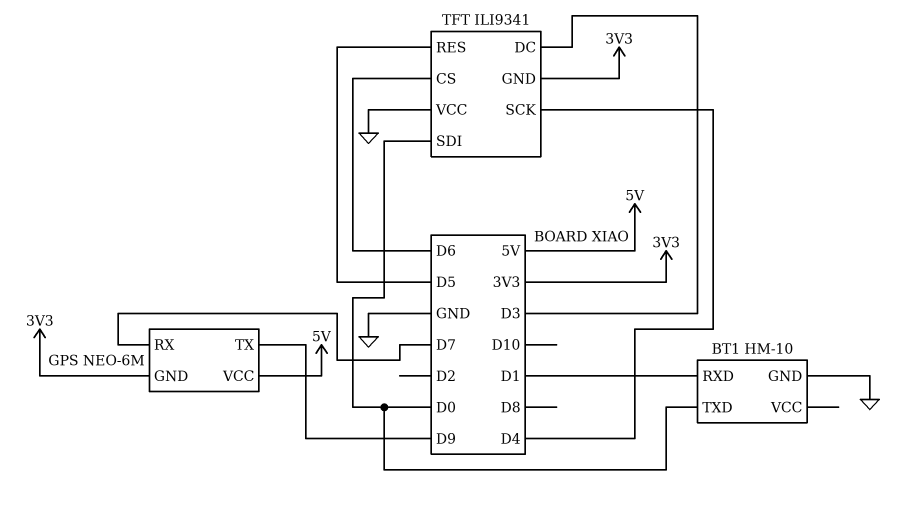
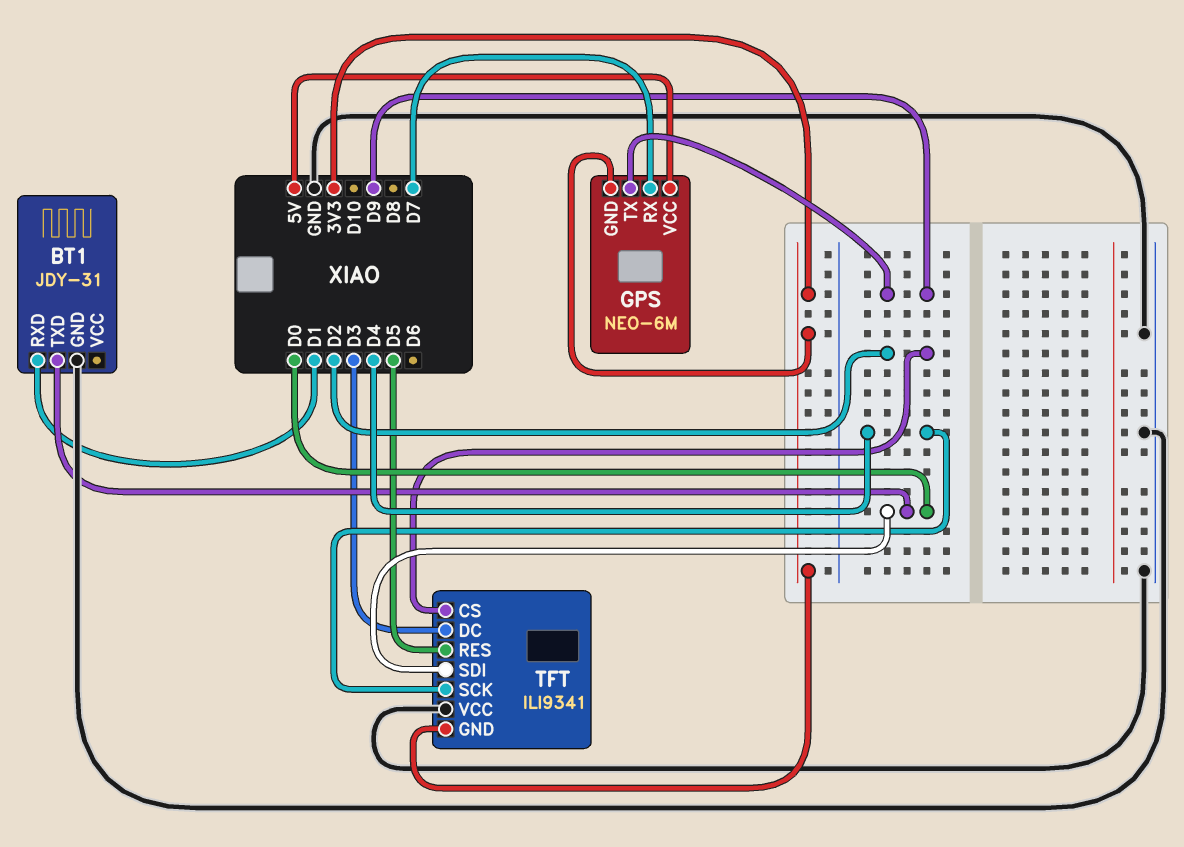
BT1: HM-10 -> JDY-31
TFT pin CS: D6 -> D2

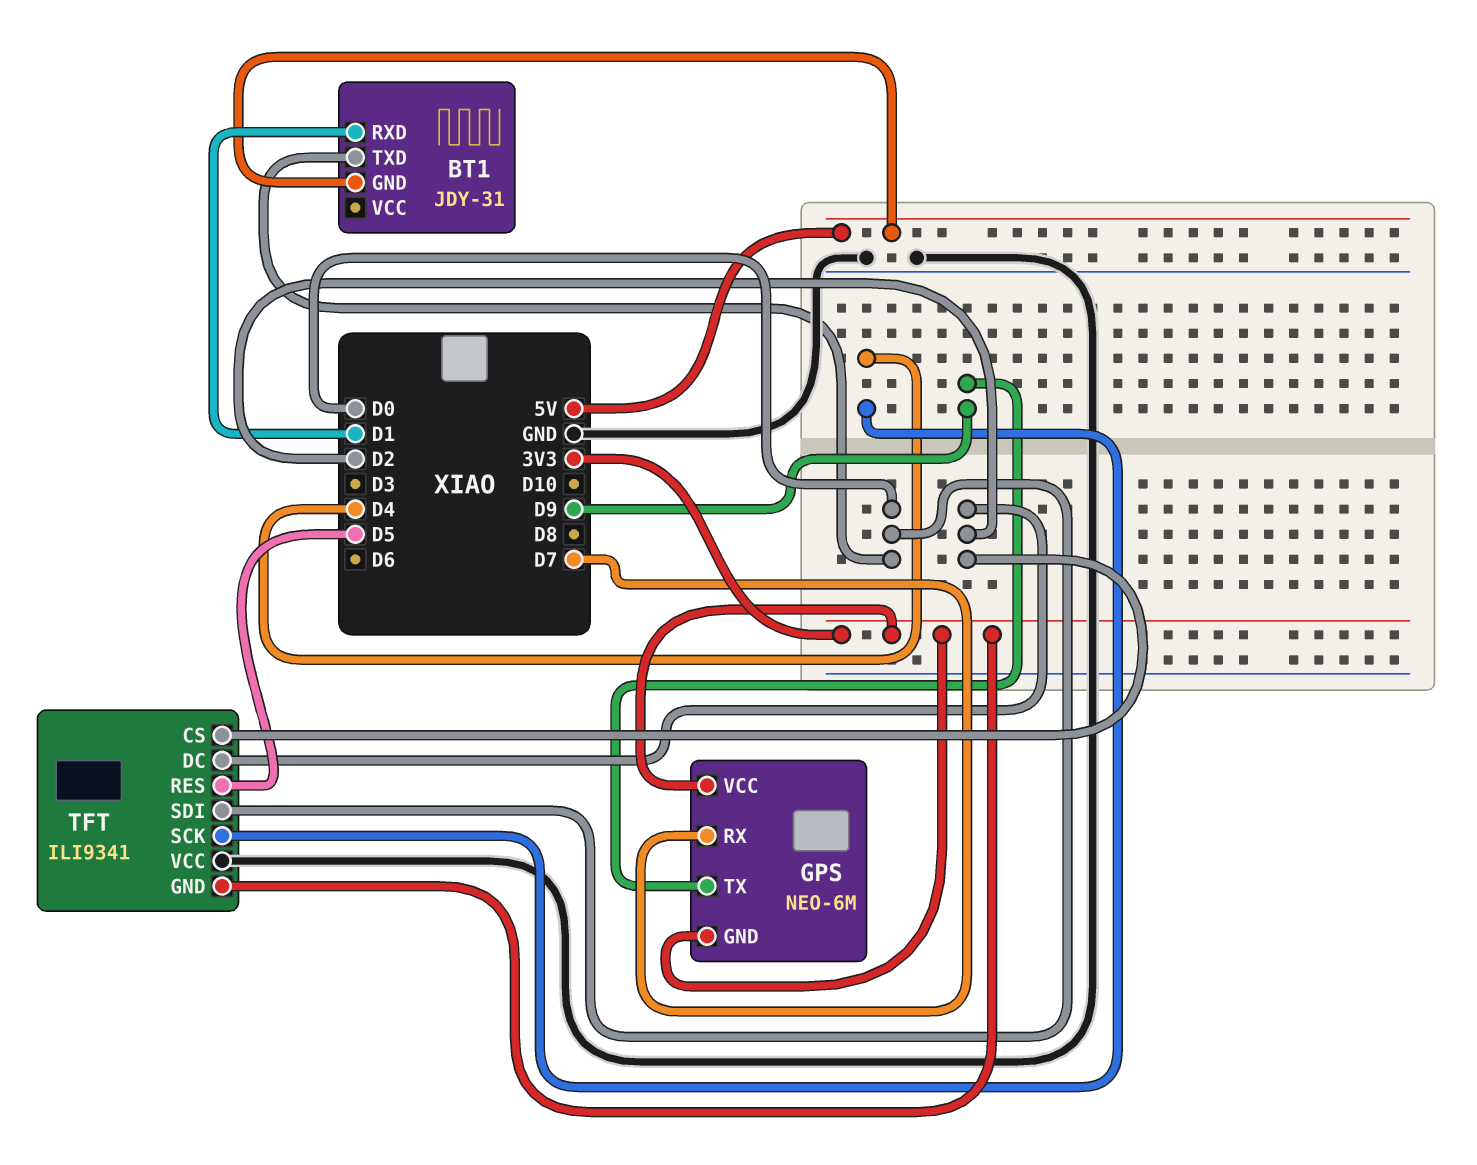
BT1 pin GND: GND -> 5V
GPS pin VCC: 5V -> 3V3
TFT pin DC: D3 -> D2

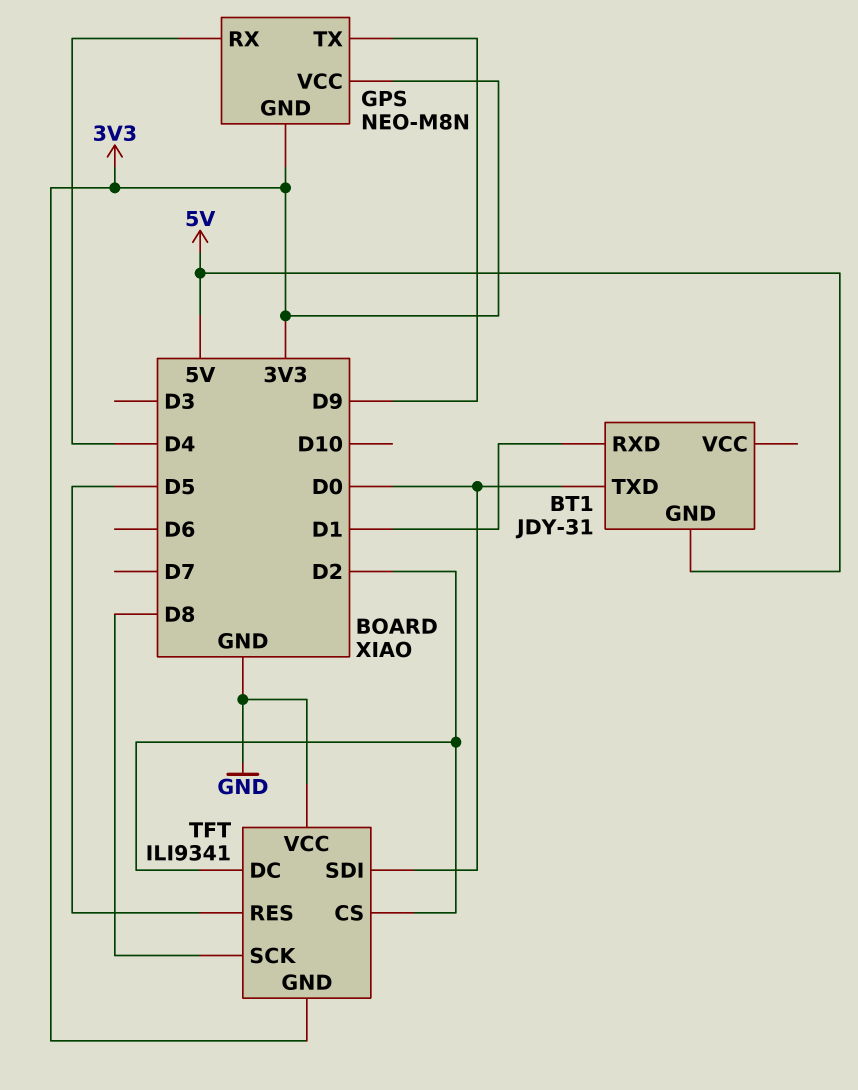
GPS: NEO-6M -> NEO-M8N
GPS pin RX: D7 -> D4
TFT pin SCK: D4 -> D8

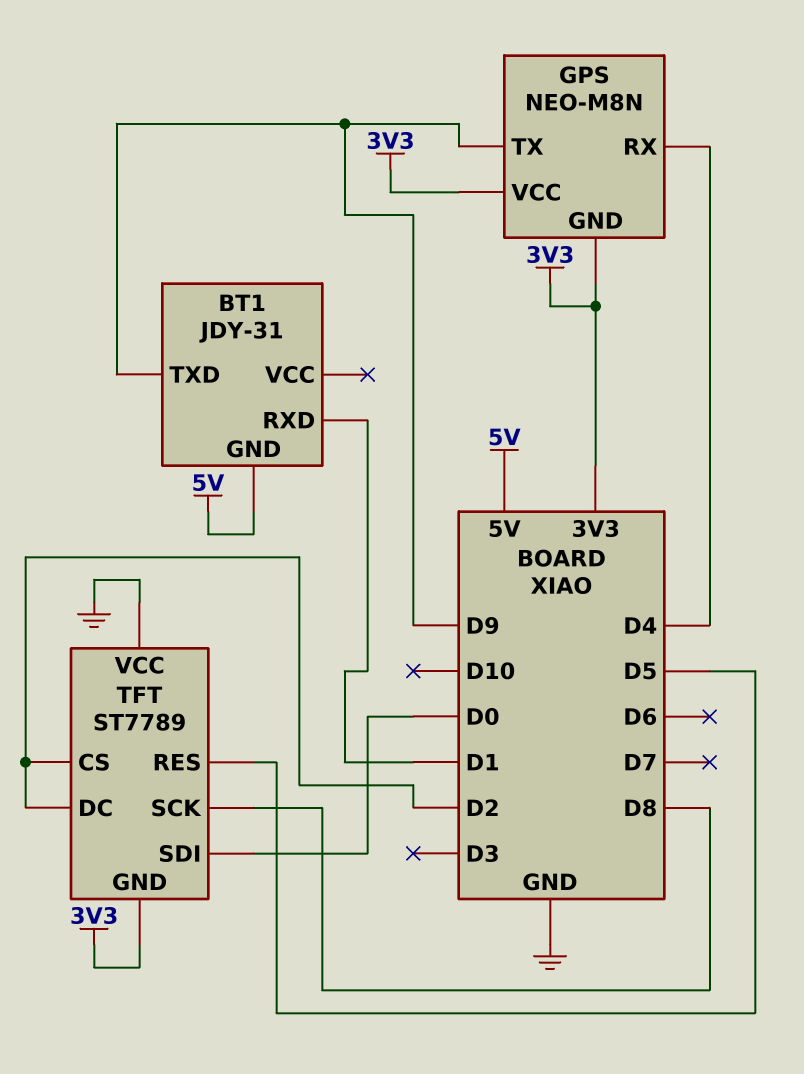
BT1 pin TXD: D0 -> D9
TFT: ILI9341 -> ST7789

